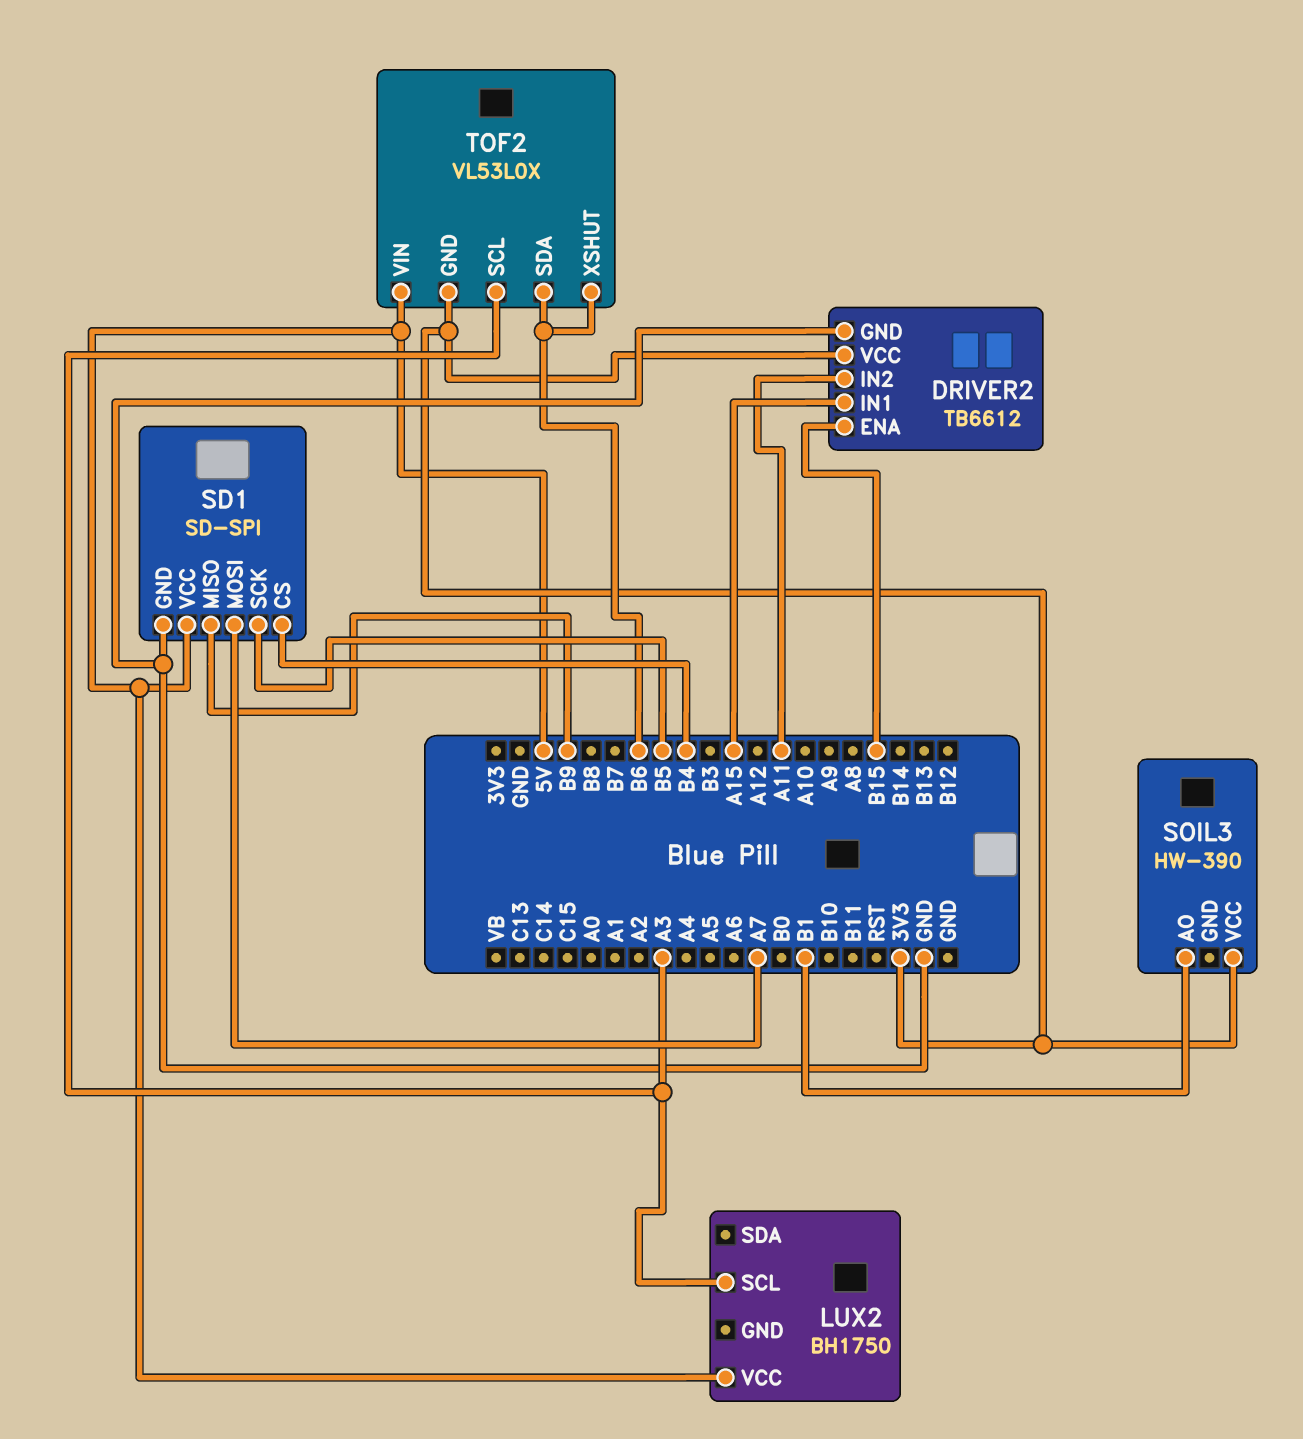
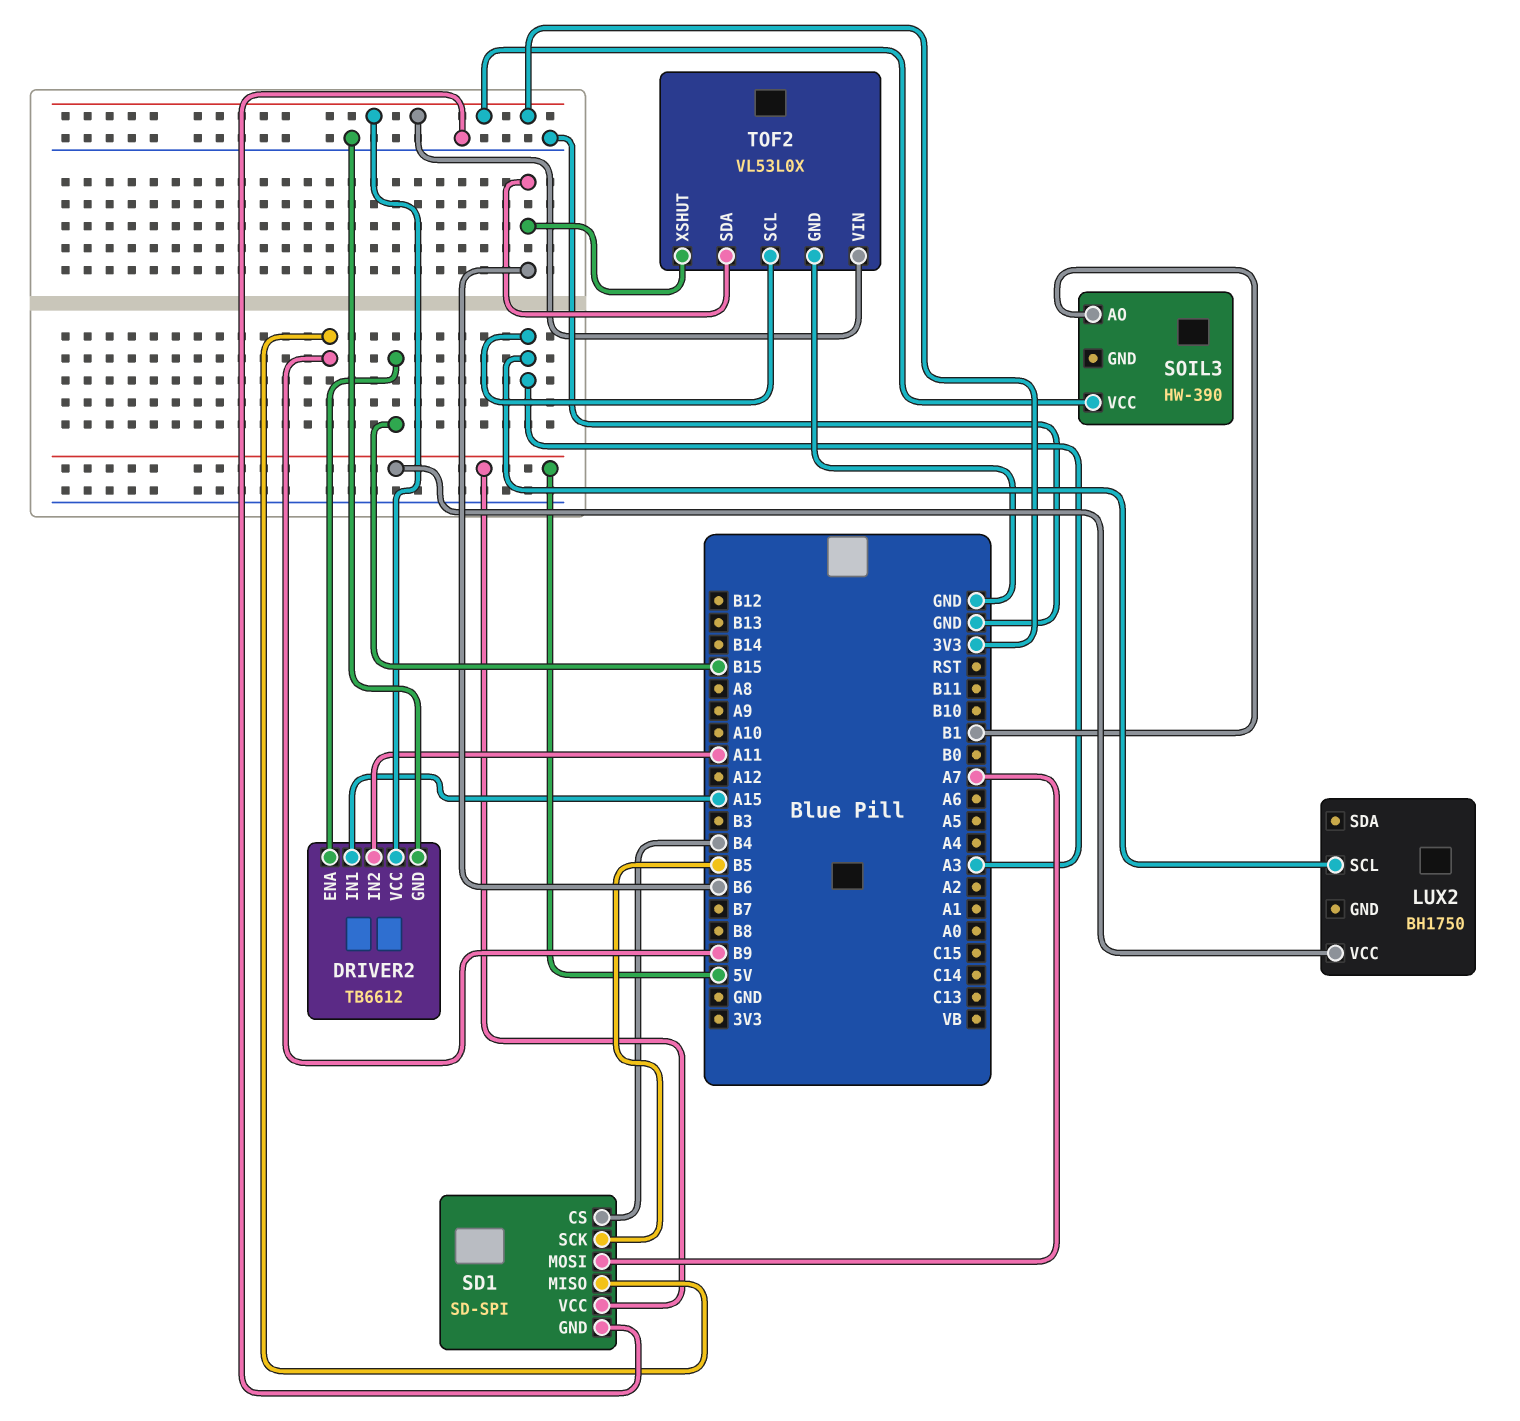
TOF2 pin GND: 3V3 -> GND
TOF2 pin VIN: 5V -> 3V3

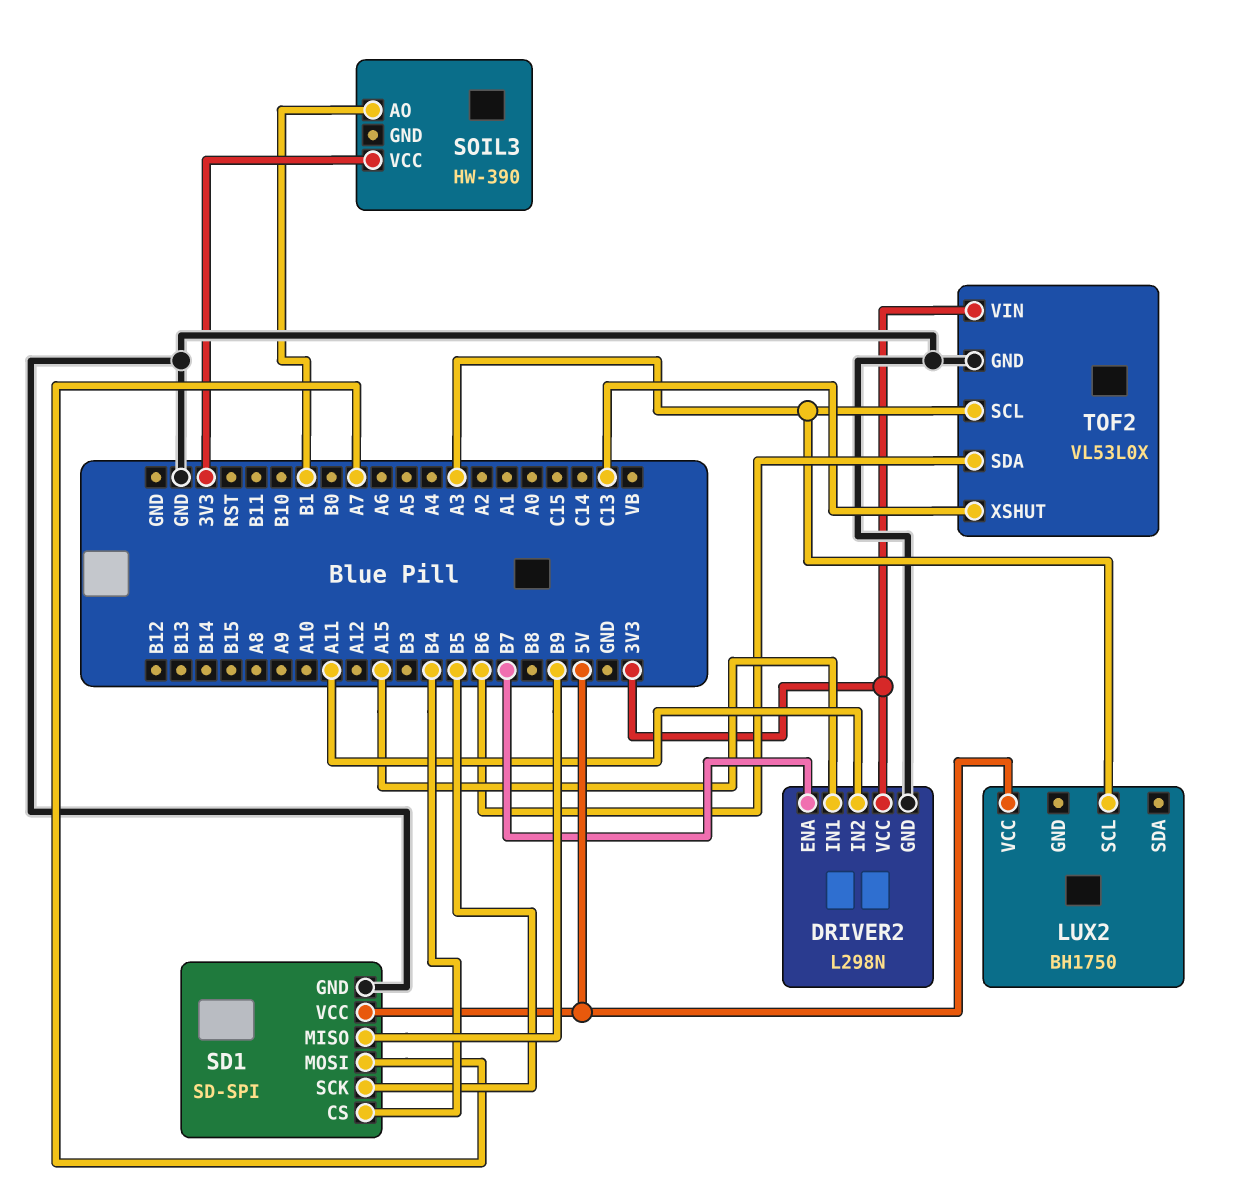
DRIVER2: TB6612 -> L298N
DRIVER2 pin ENA: B15 -> B7
TOF2 pin XSHUT: B6 -> C13

